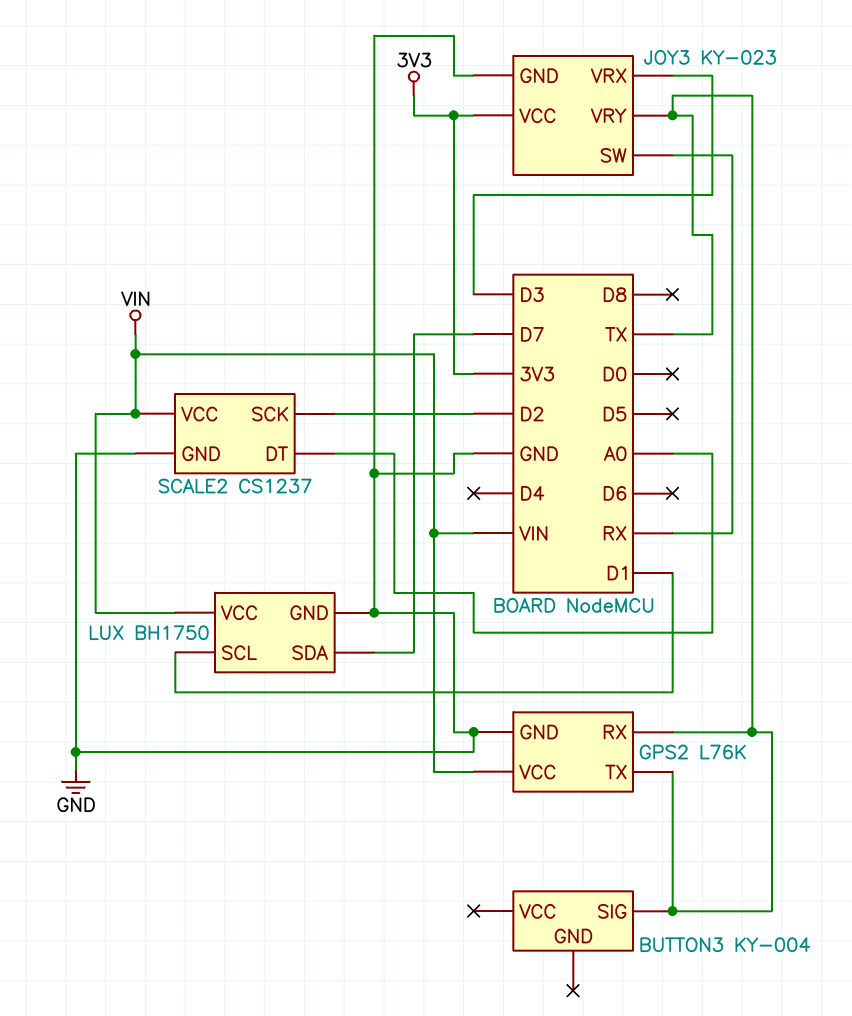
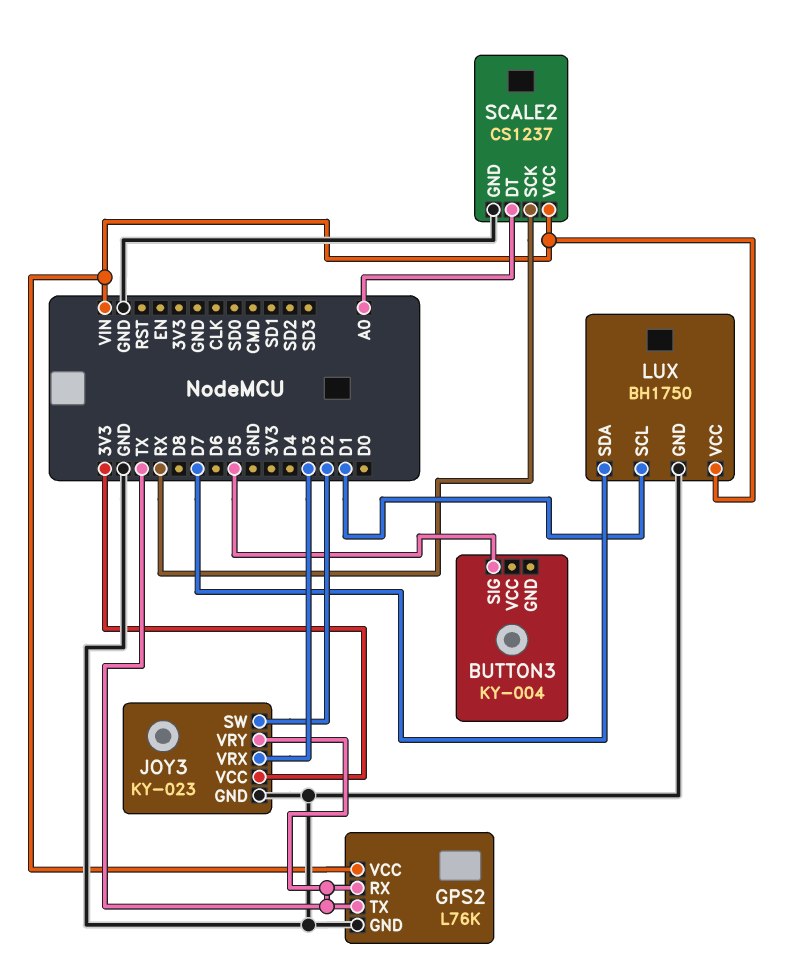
BUTTON3 pin SIG: TX -> D5
JOY3 pin SW: RX -> D2
SCALE2 pin SCK: D2 -> RX

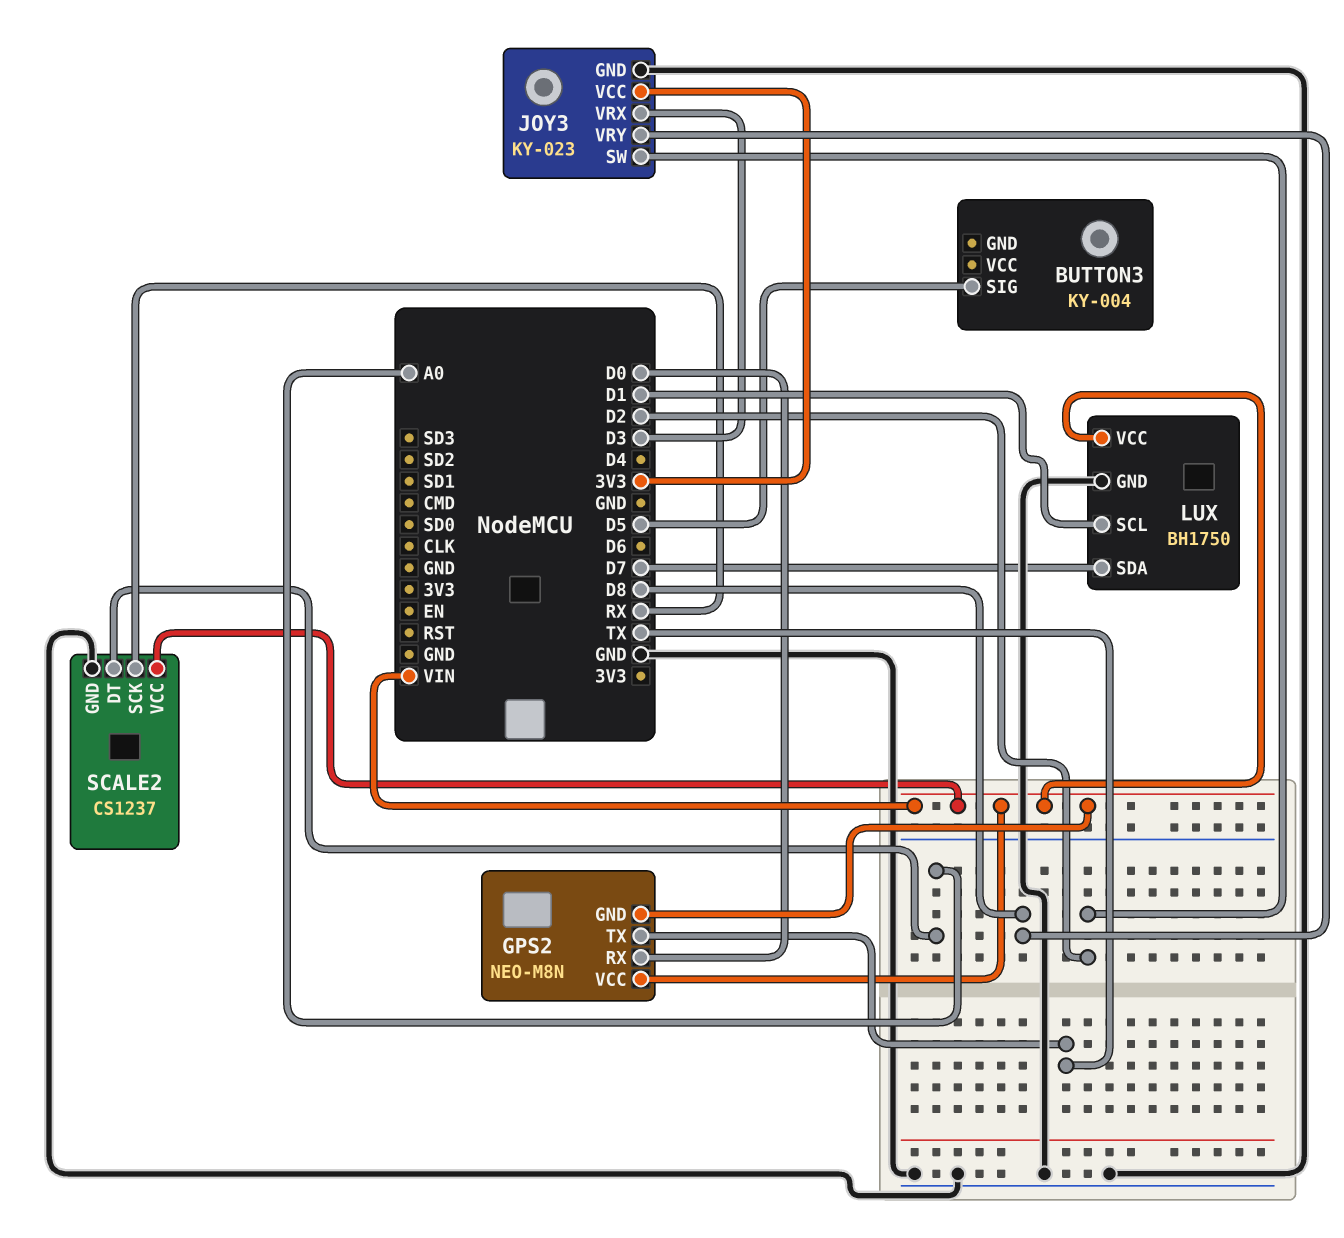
GPS2: L76K -> NEO-M8N
GPS2 pin GND: GND -> VIN
GPS2 pin RX: TX -> D0
JOY3 pin VRY: TX -> D8

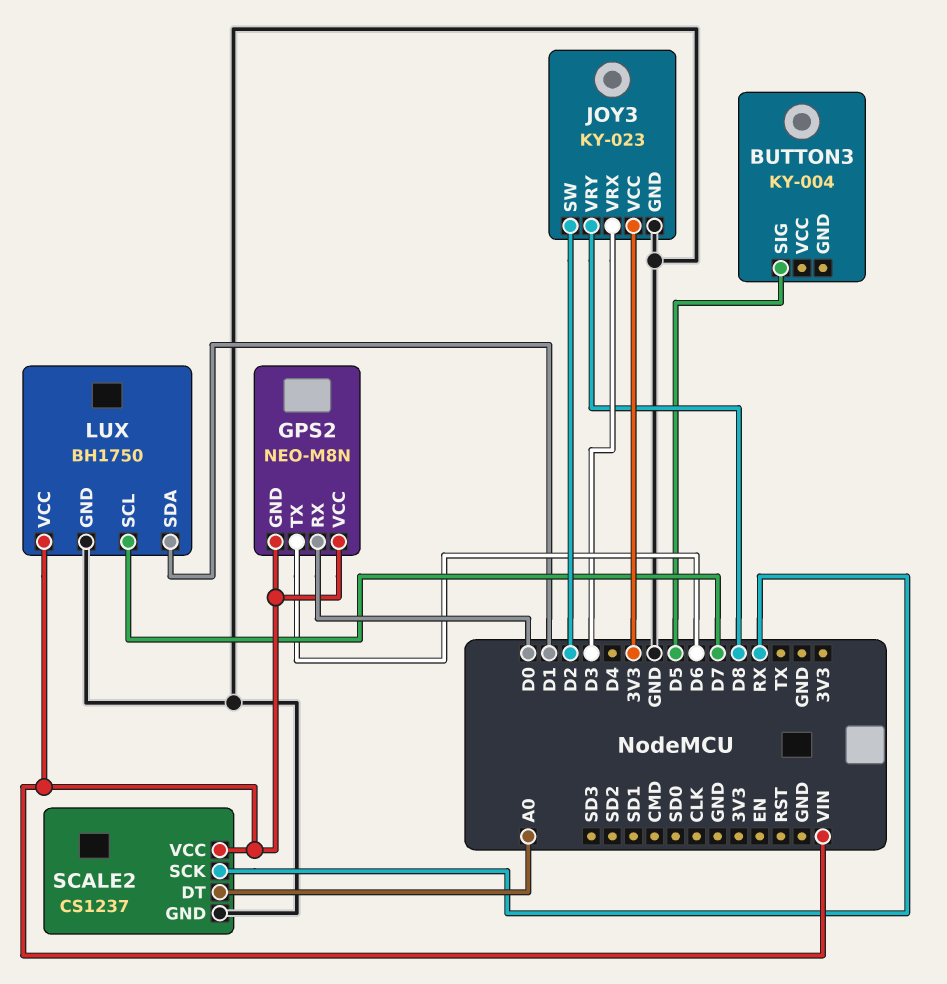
GPS2 pin TX: TX -> D6
LUX pin SCL: D1 -> D7
LUX pin SDA: D7 -> D1

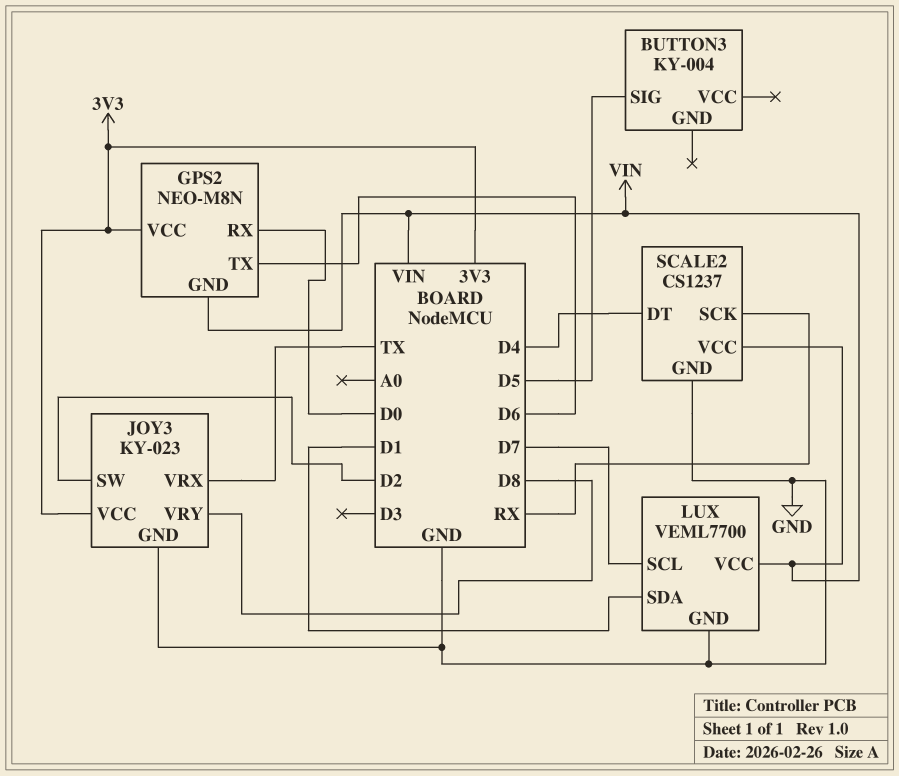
GPS2 pin VCC: VIN -> 3V3
JOY3 pin VRX: D3 -> TX
LUX: BH1750 -> VEML7700
SCALE2 pin DT: A0 -> D4

